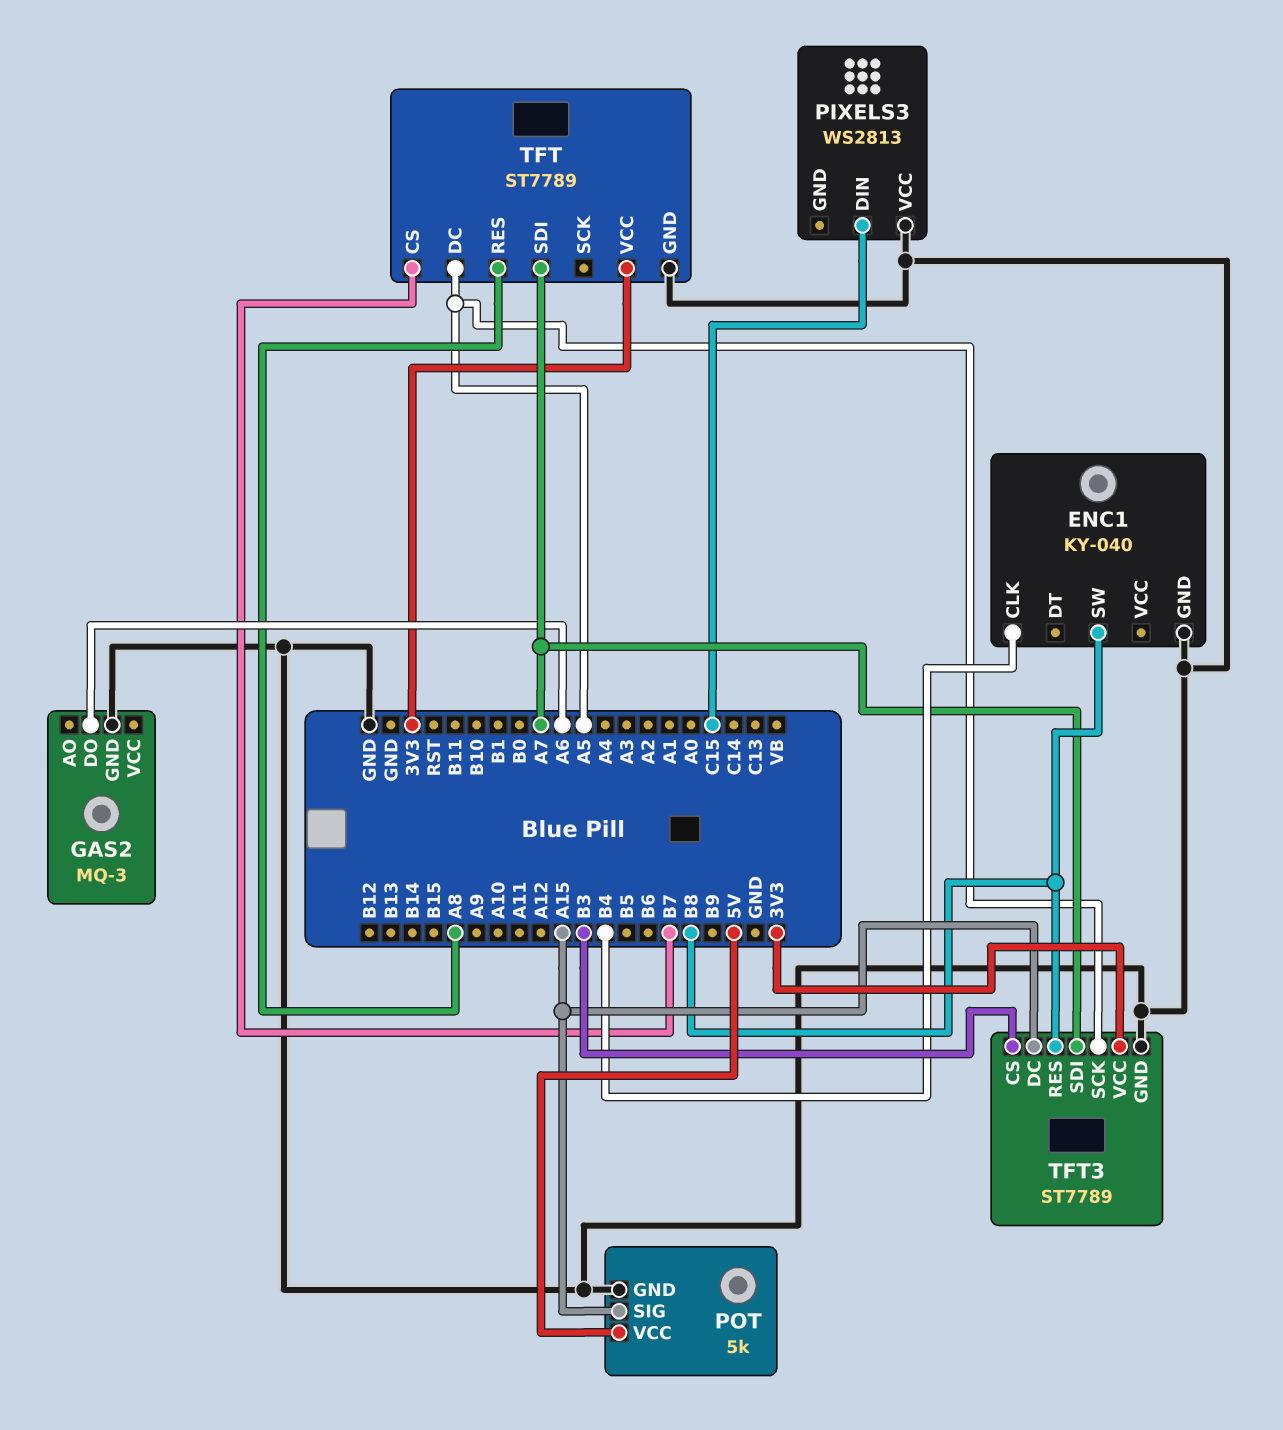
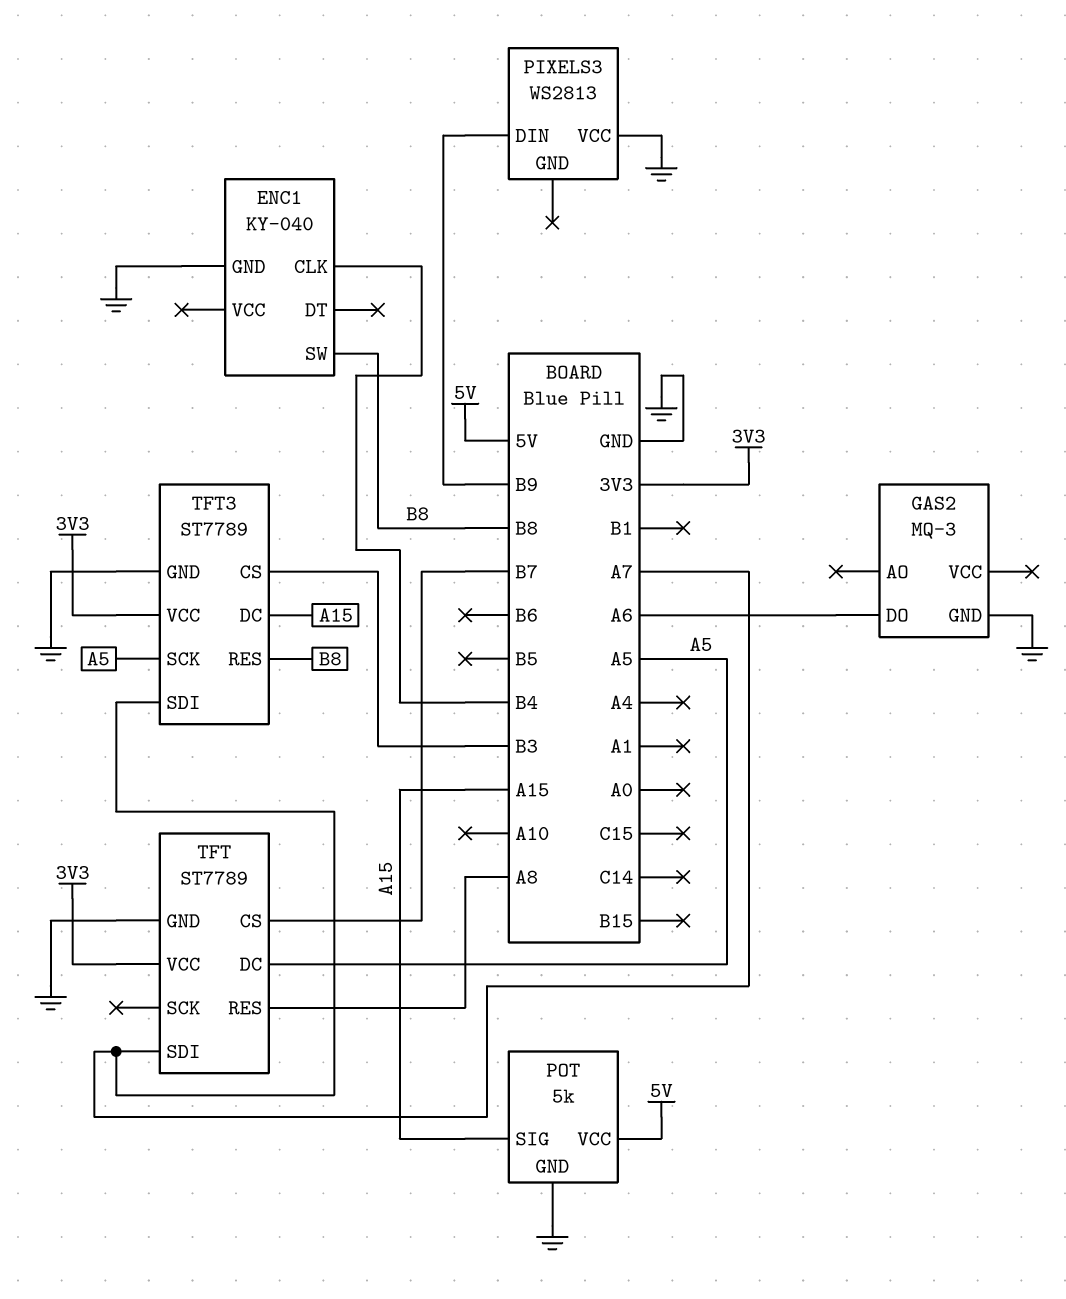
PIXELS3 pin DIN: C15 -> B9

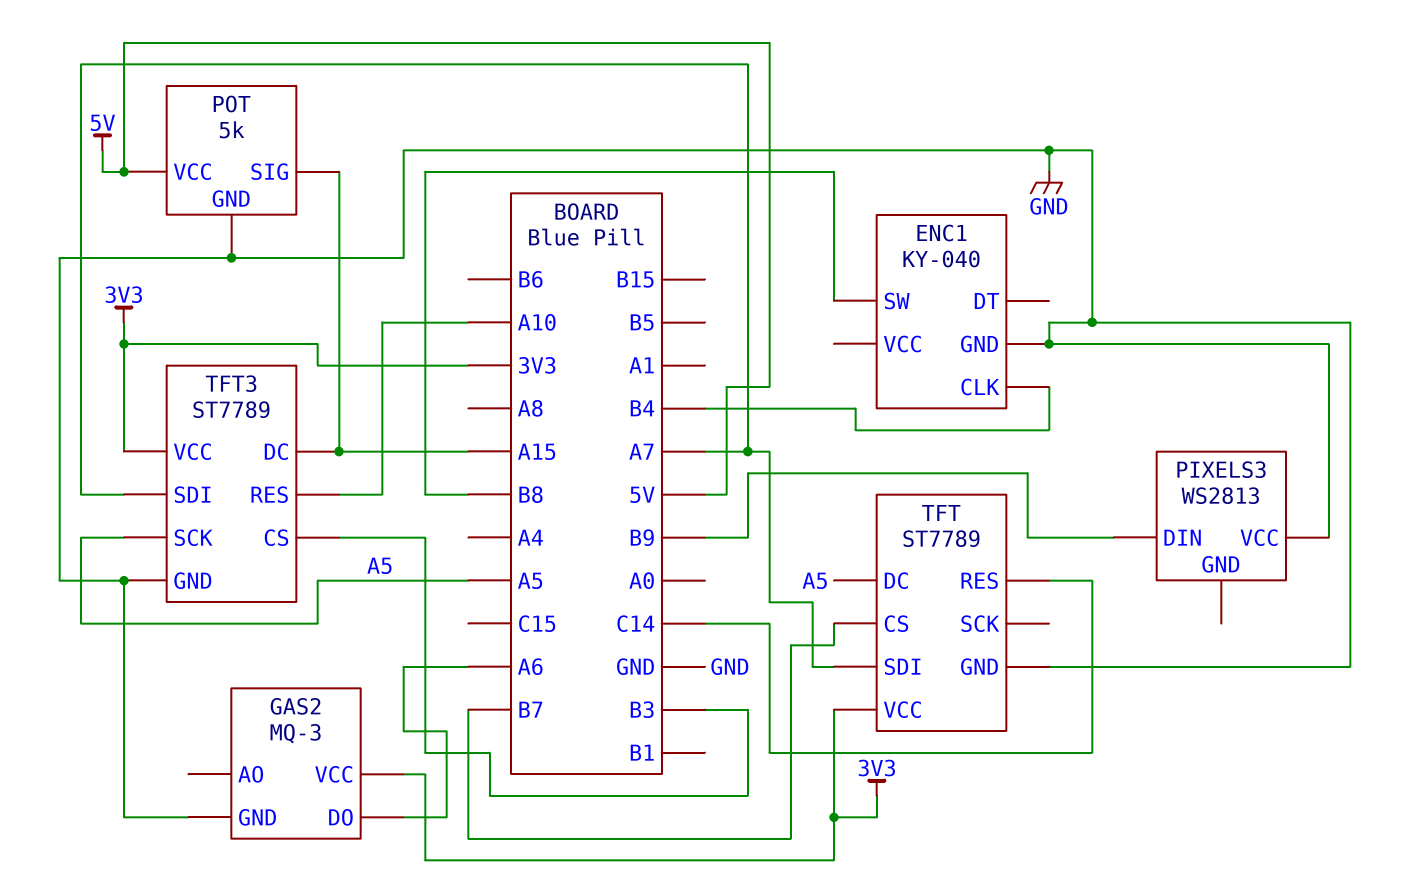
GAS2 pin VCC: none -> 3V3
TFT pin RES: A8 -> C14
TFT3 pin RES: B8 -> A10

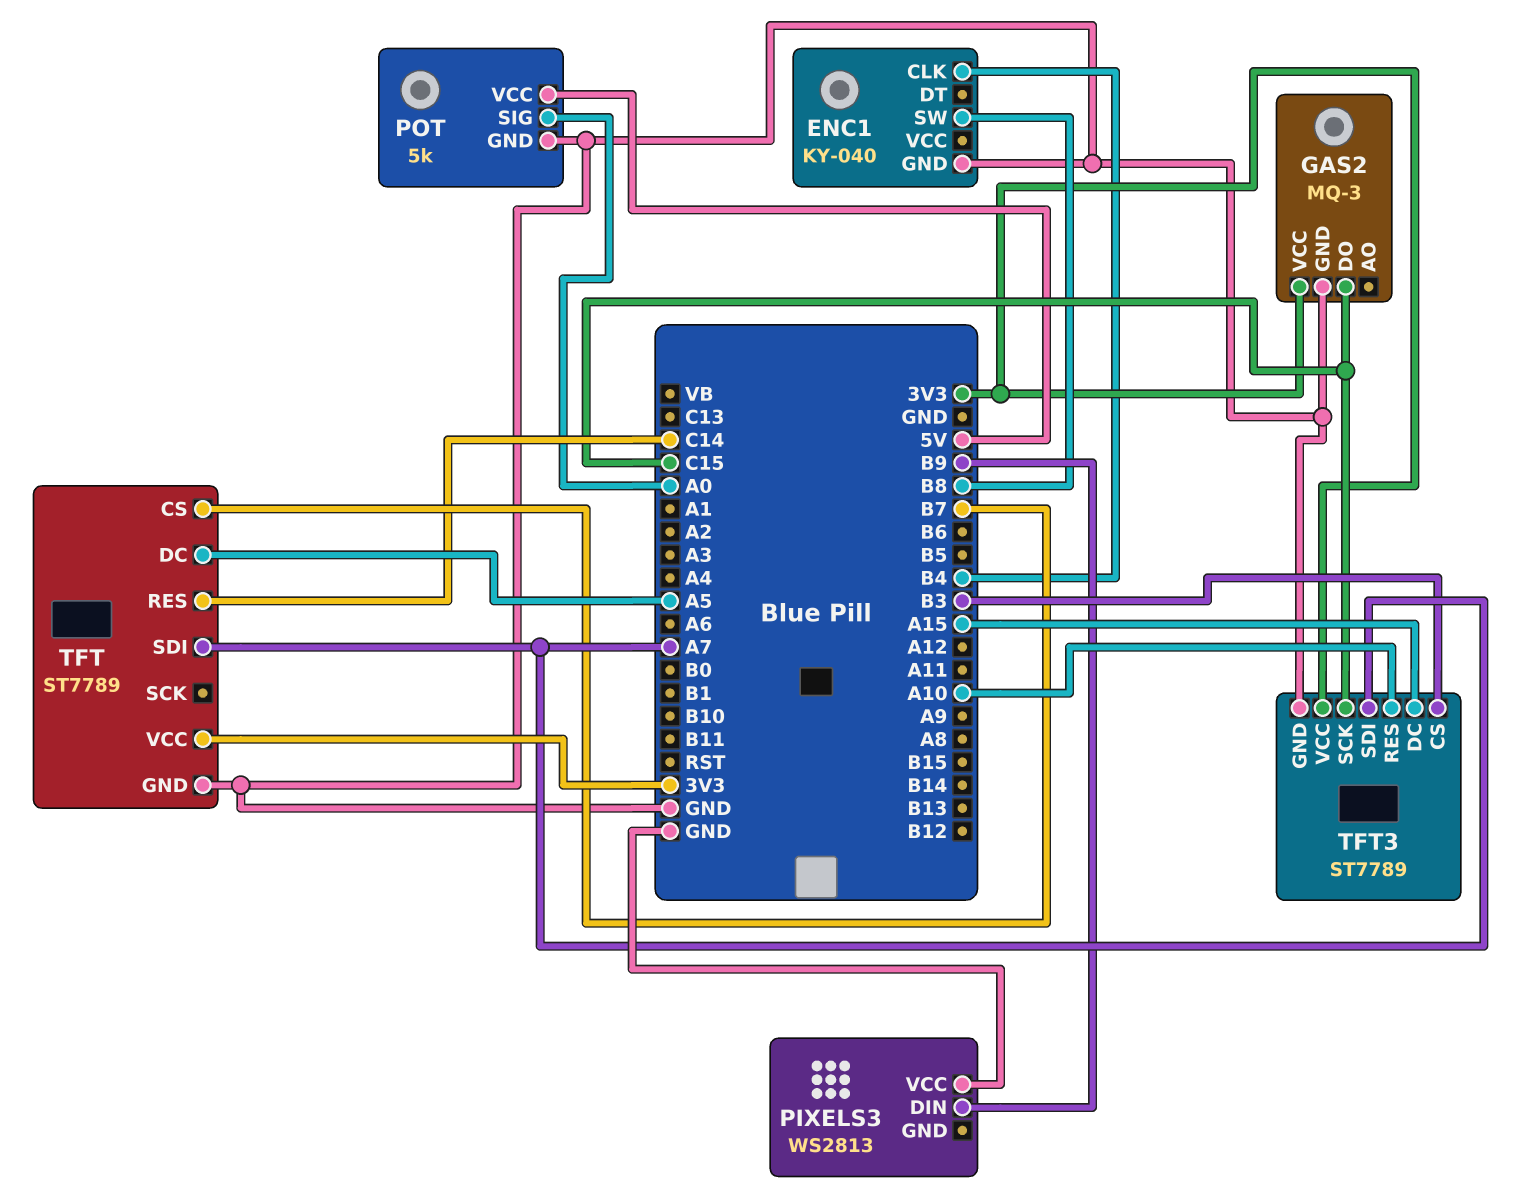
GAS2 pin DO: A6 -> C15
POT pin SIG: A15 -> A0
TFT3 pin SCK: A5 -> C15

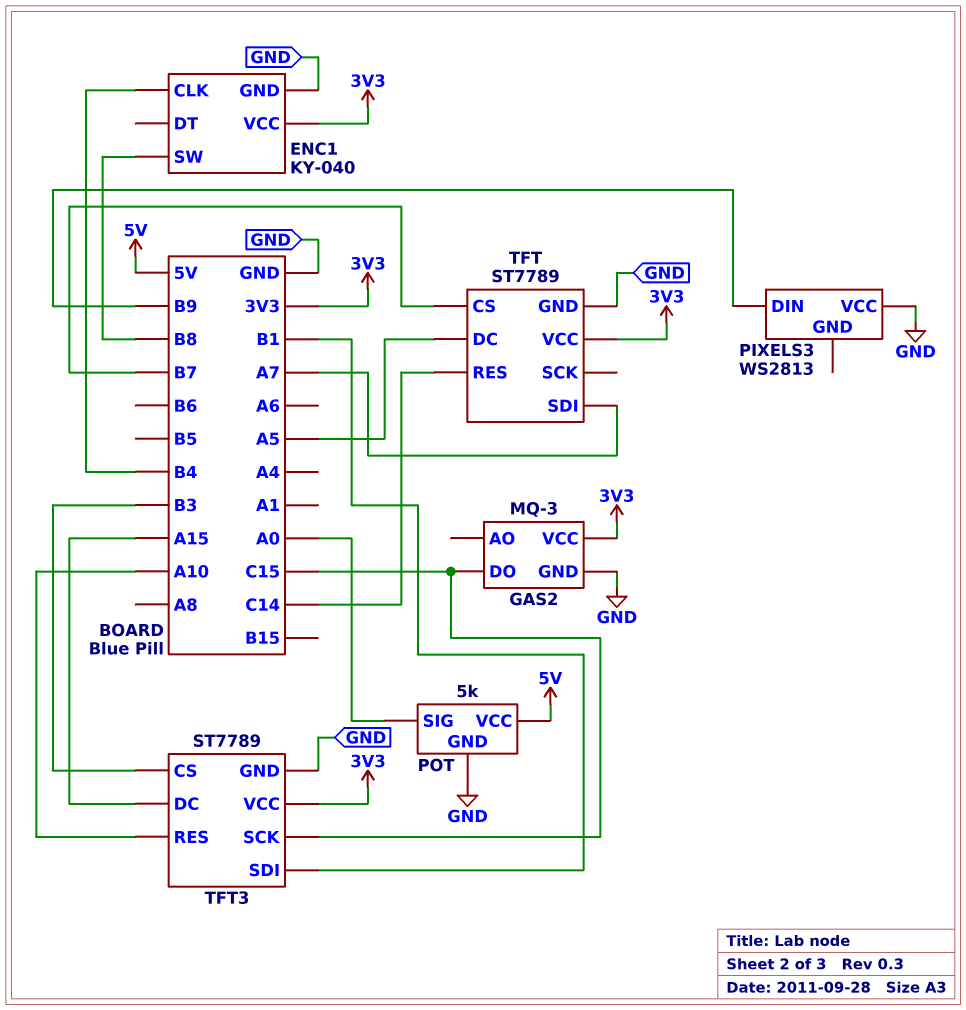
ENC1 pin VCC: none -> 3V3
TFT3 pin SDI: A7 -> B1

